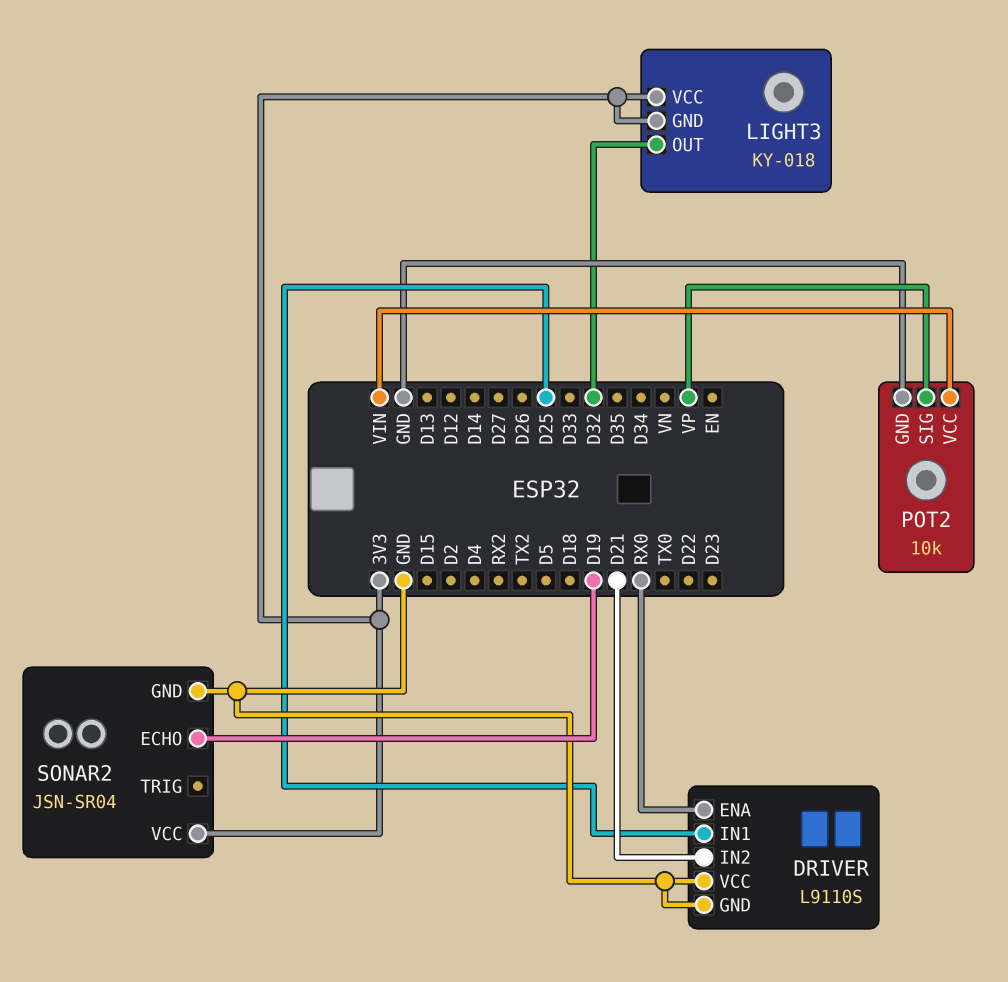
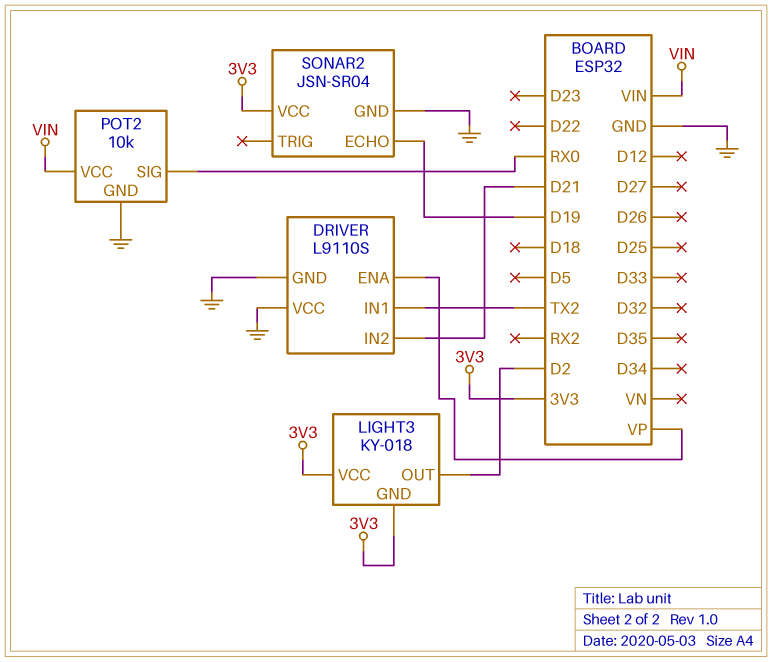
DRIVER pin ENA: RX0 -> VP
DRIVER pin IN1: D25 -> TX2
LIGHT3 pin OUT: D32 -> D2
POT2 pin SIG: VP -> RX0

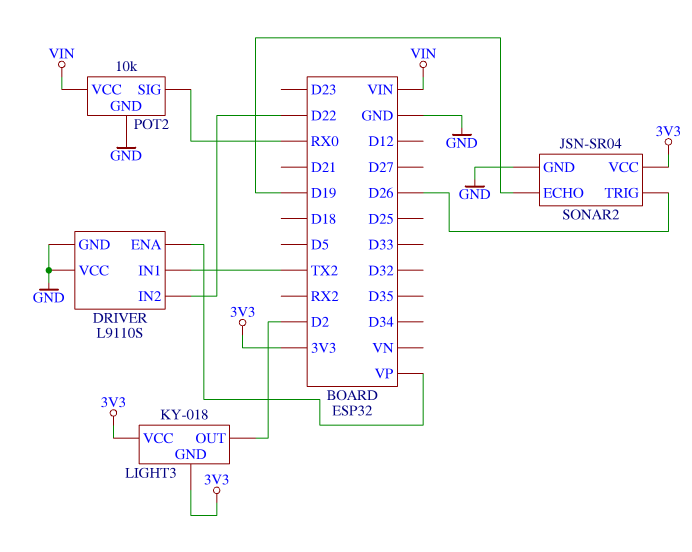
DRIVER pin IN2: D21 -> D22
SONAR2 pin TRIG: none -> D26

